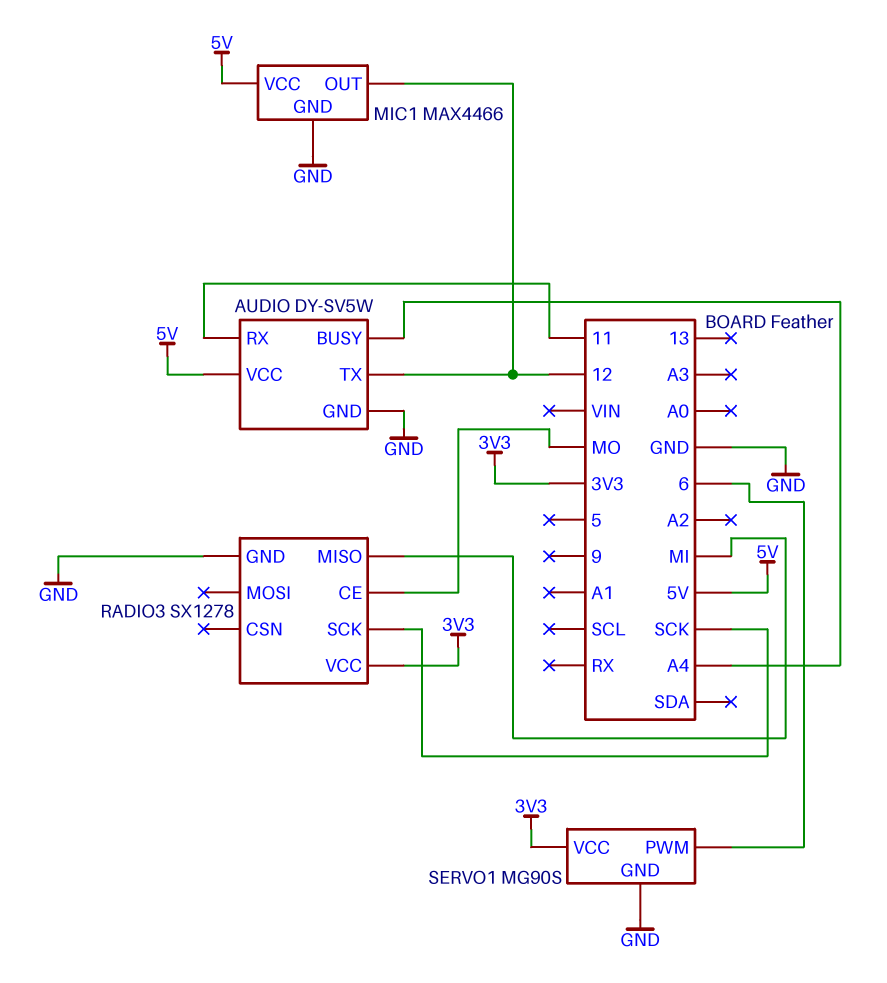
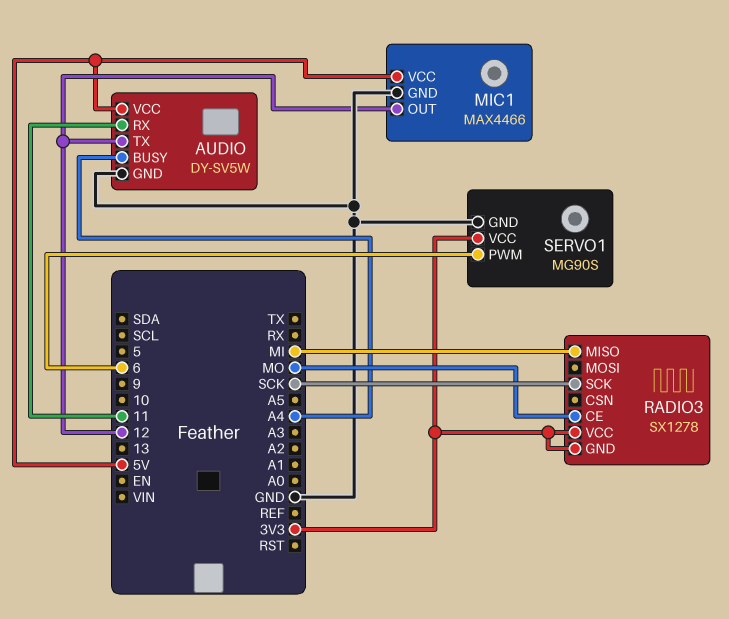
RADIO3 pin GND: GND -> 3V3

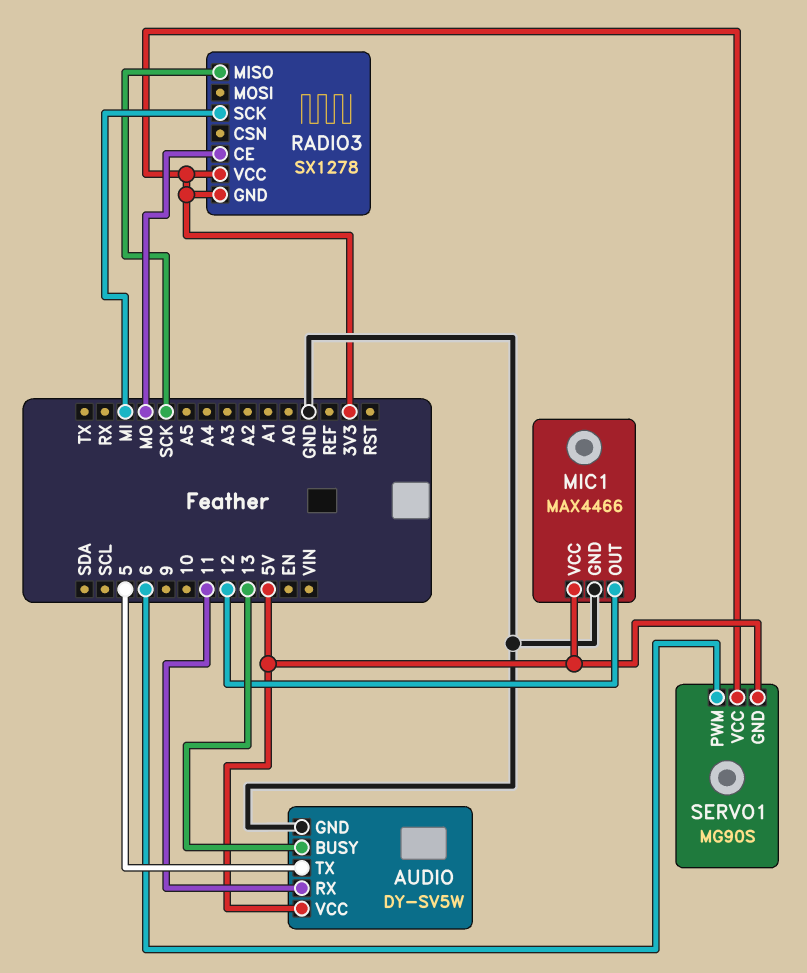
AUDIO pin BUSY: A4 -> 13
AUDIO pin TX: 12 -> 5
RADIO3 pin MISO: MI -> SCK
RADIO3 pin SCK: SCK -> MI
SERVO1 pin GND: GND -> 5V

